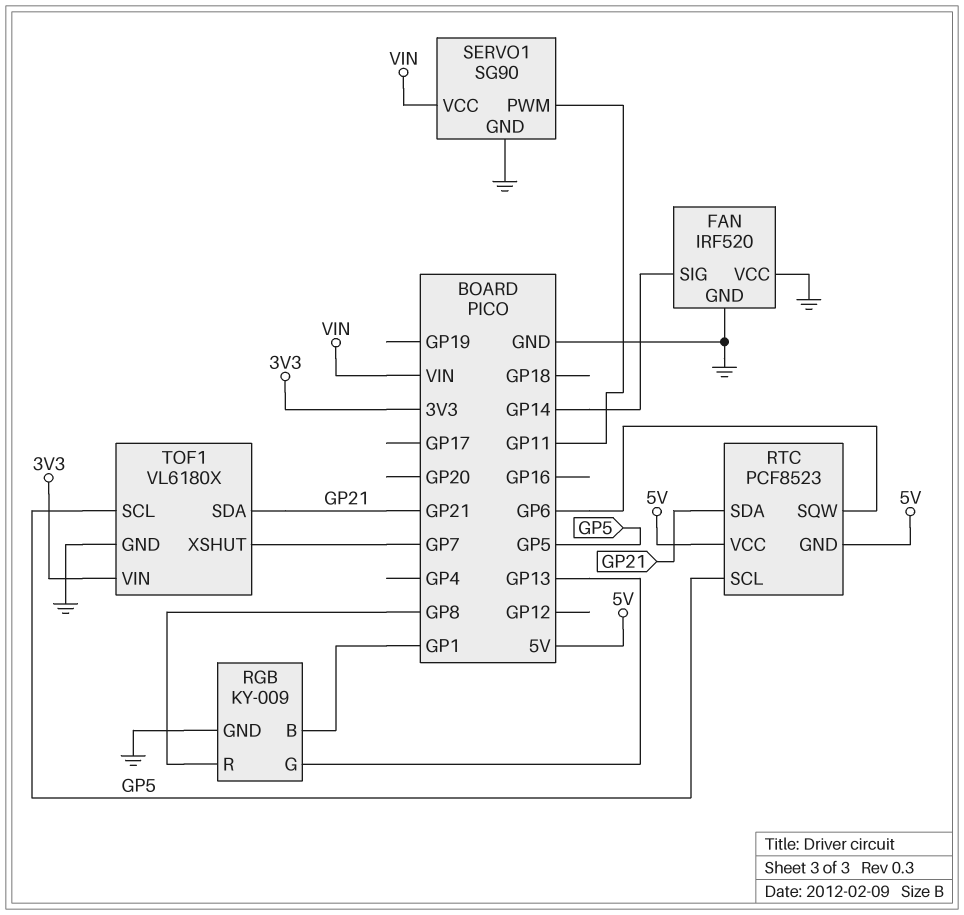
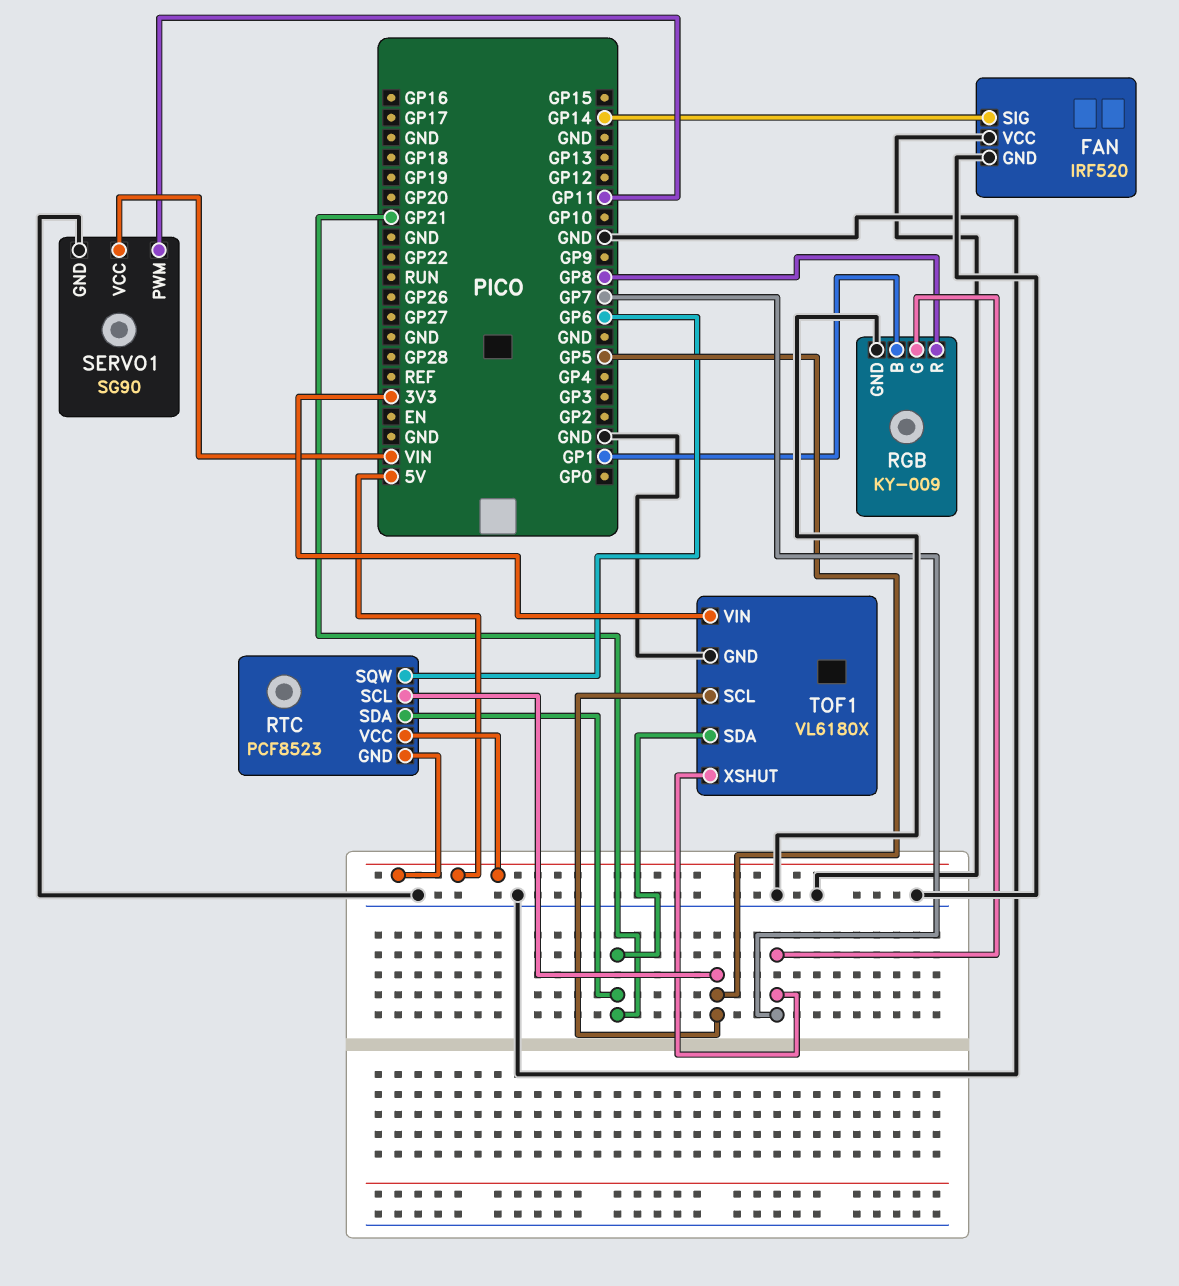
RGB pin G: GP13 -> GP7

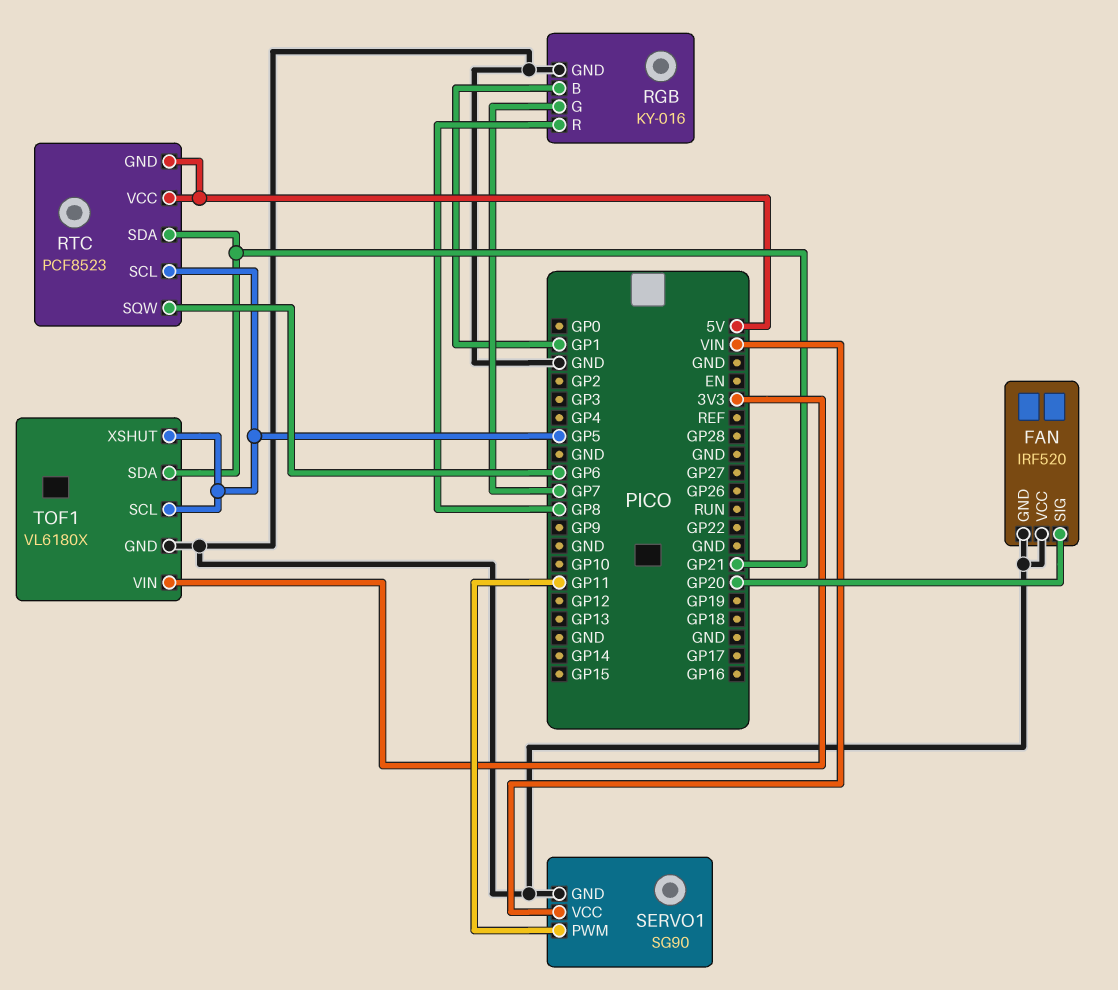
FAN pin SIG: GP14 -> GP20
RGB: KY-009 -> KY-016
TOF1 pin XSHUT: GP7 -> GP5

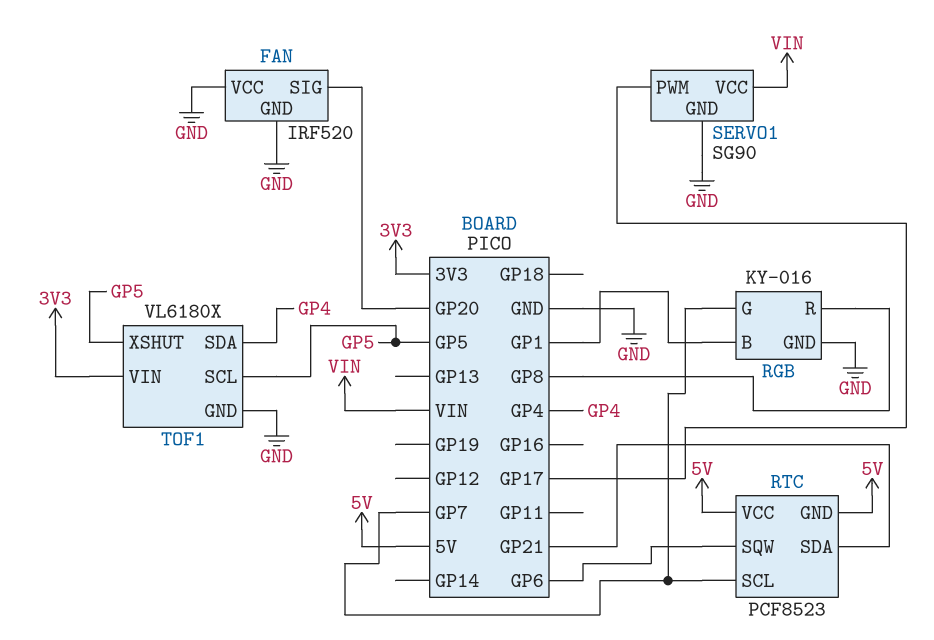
RTC pin SCL: GP5 -> GP7
SERVO1 pin PWM: GP11 -> GP17
TOF1 pin SDA: GP21 -> GP4

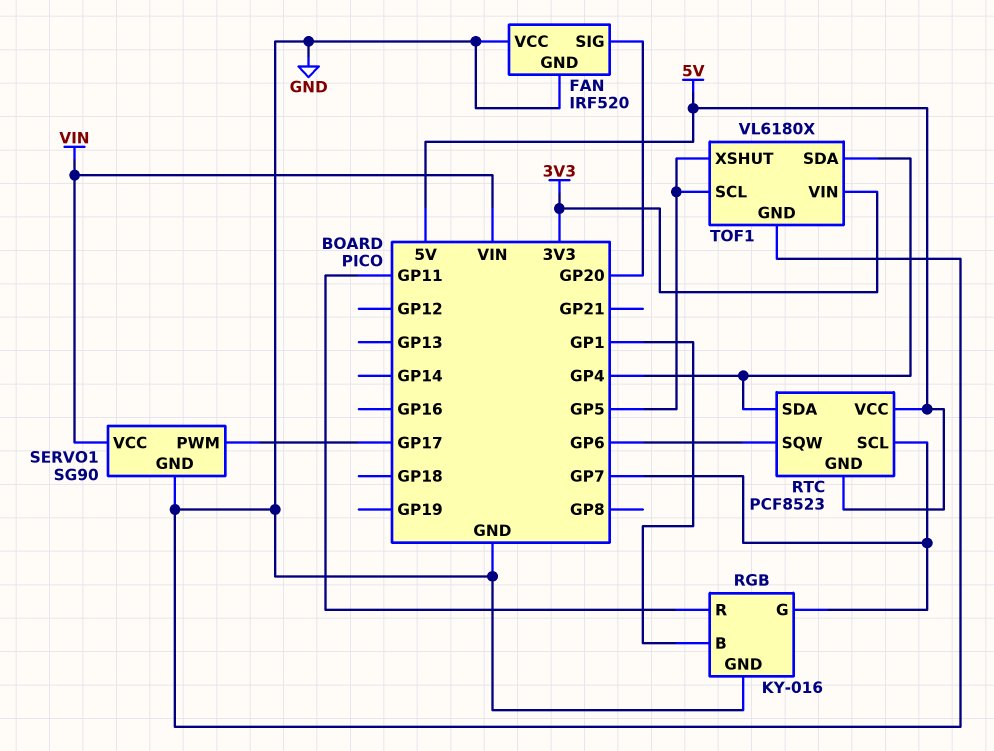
RGB pin R: GP8 -> GP11
RTC pin SDA: GP21 -> GP4

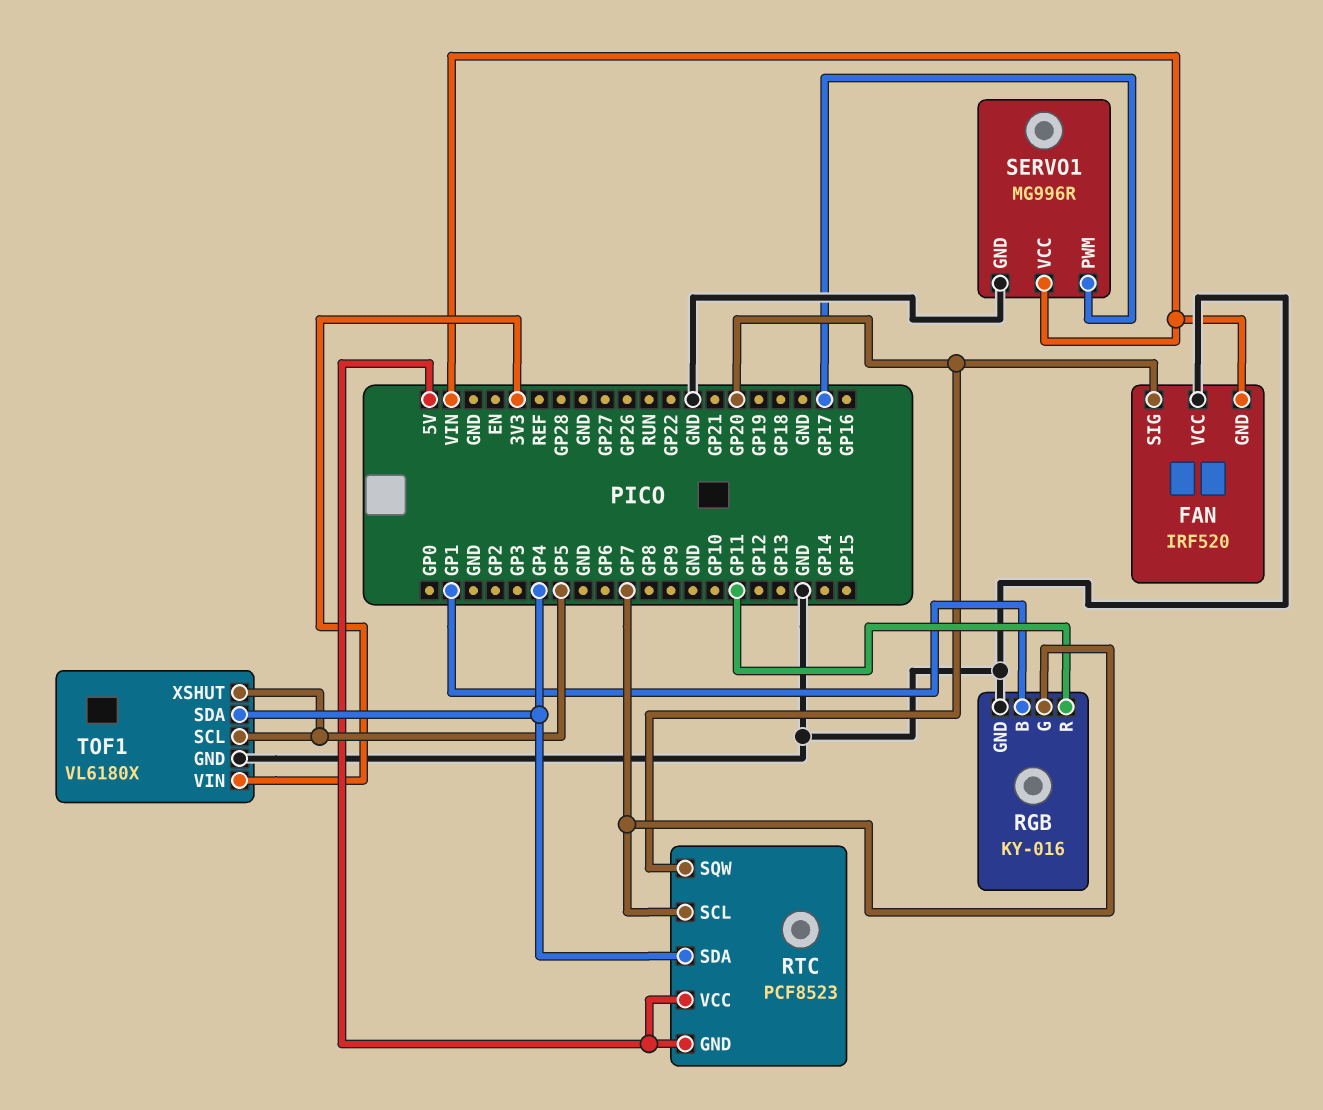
FAN pin GND: GND -> VIN
RTC pin SQW: GP6 -> GP20
SERVO1: SG90 -> MG996R

